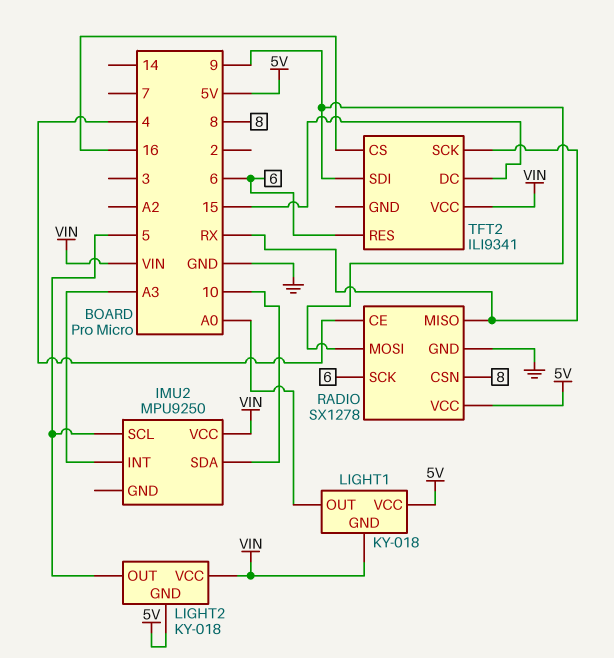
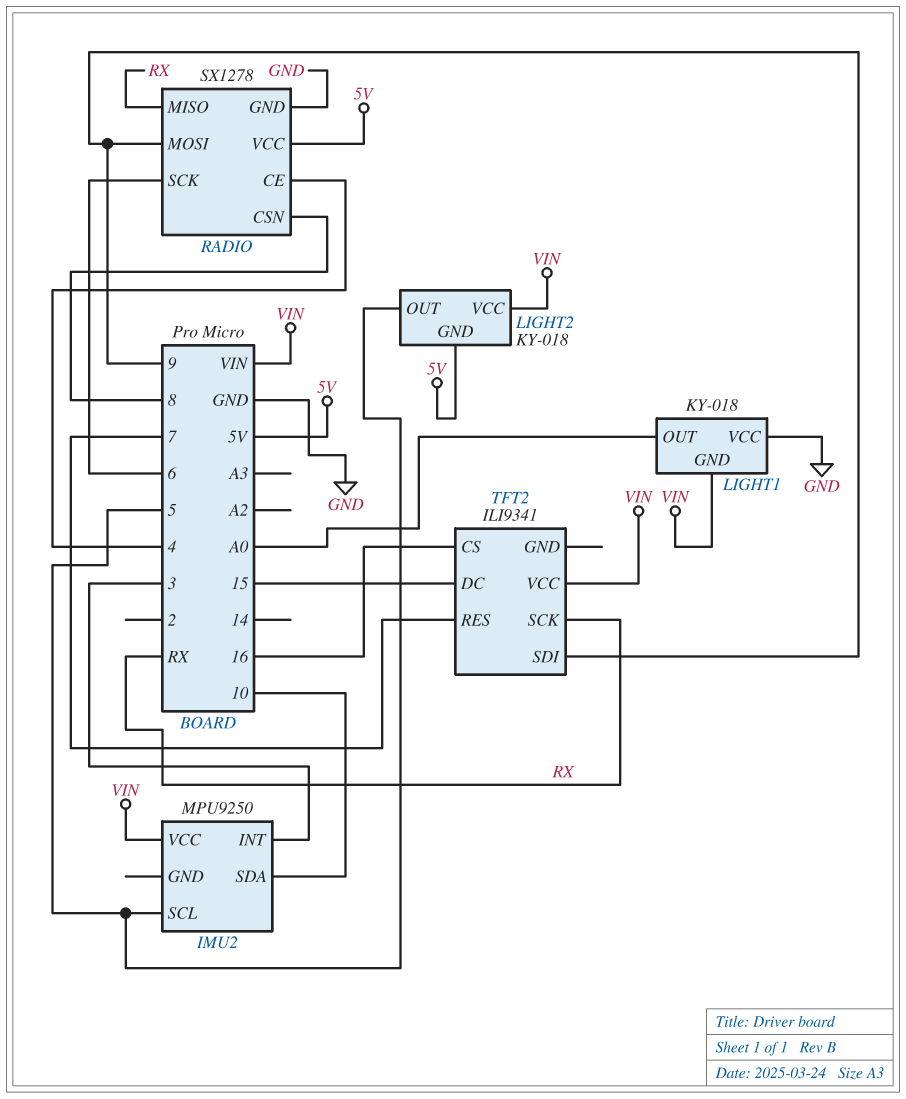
IMU2 pin INT: A3 -> 3
LIGHT1 pin VCC: 5V -> GND
TFT2 pin RES: 6 -> 7

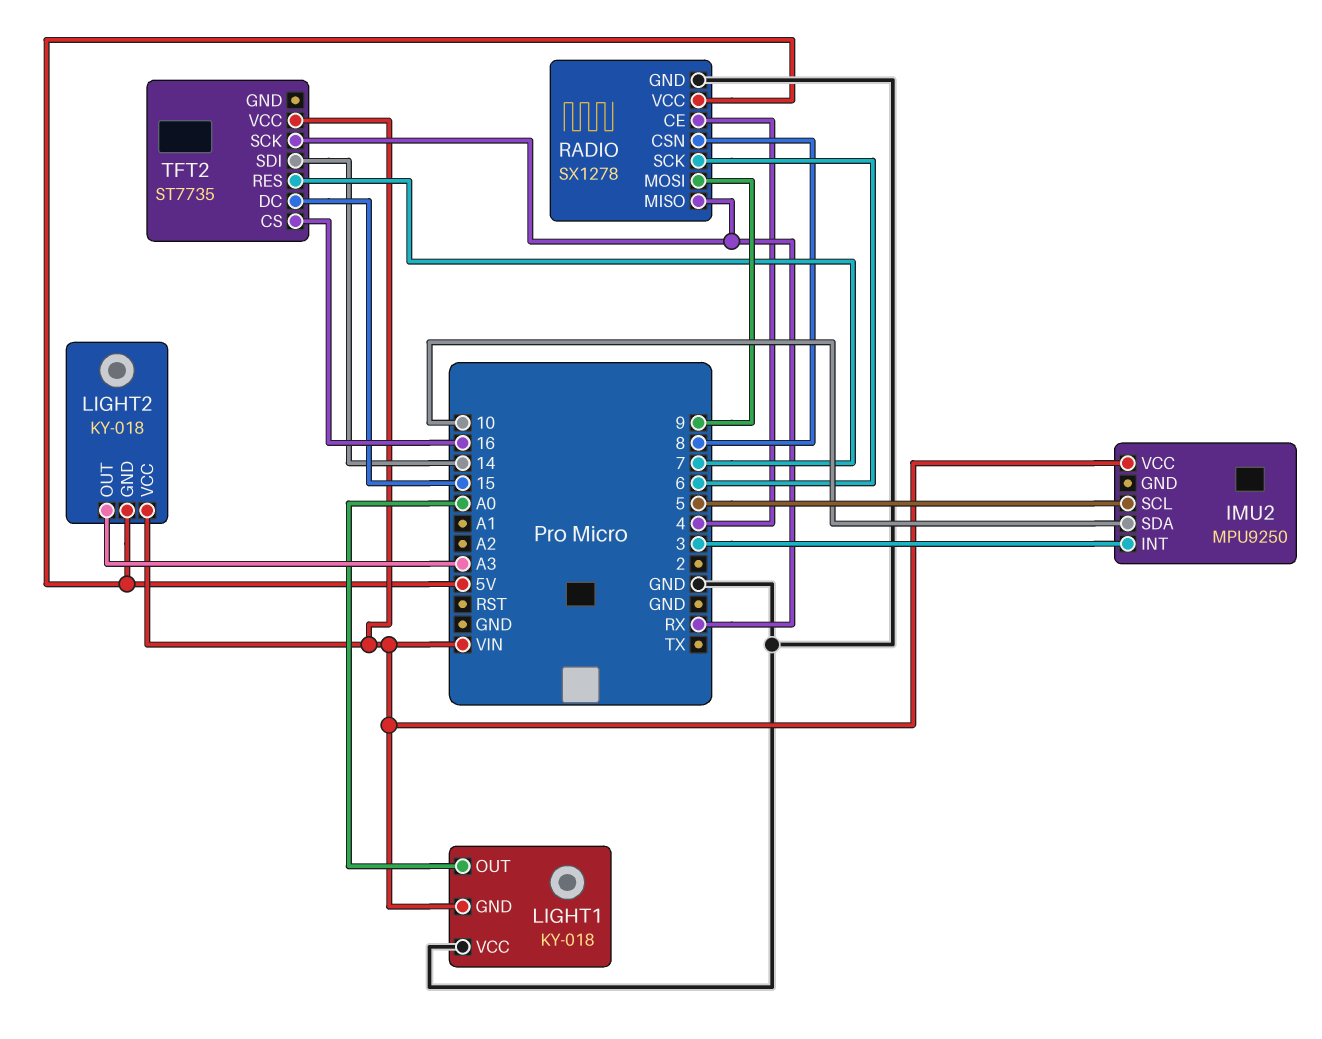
LIGHT2 pin OUT: 5 -> A3
TFT2: ILI9341 -> ST7735
TFT2 pin SDI: 9 -> 14

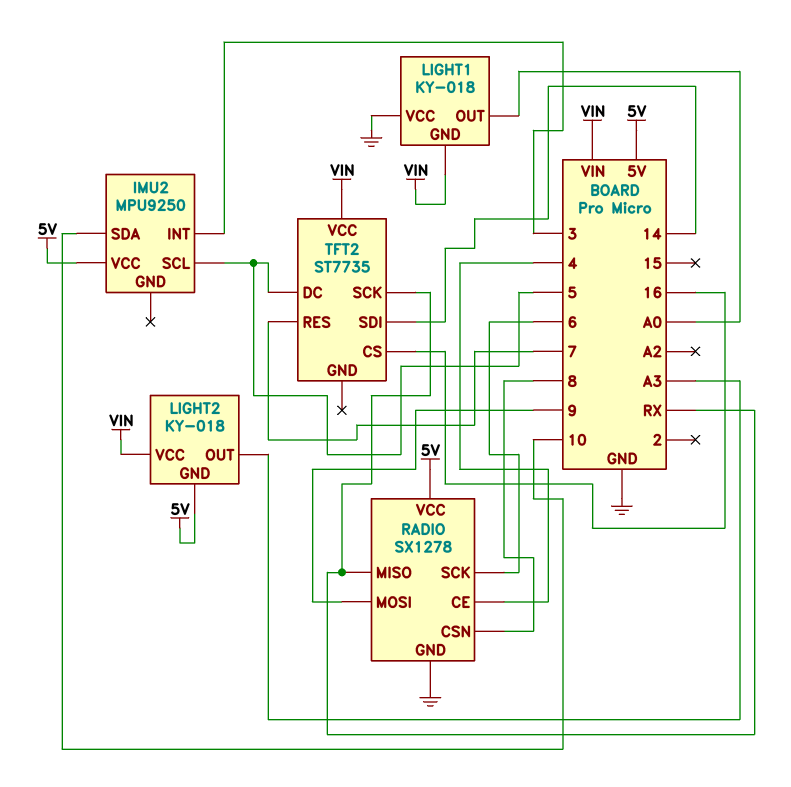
IMU2 pin VCC: VIN -> 5V
TFT2 pin DC: 15 -> 5

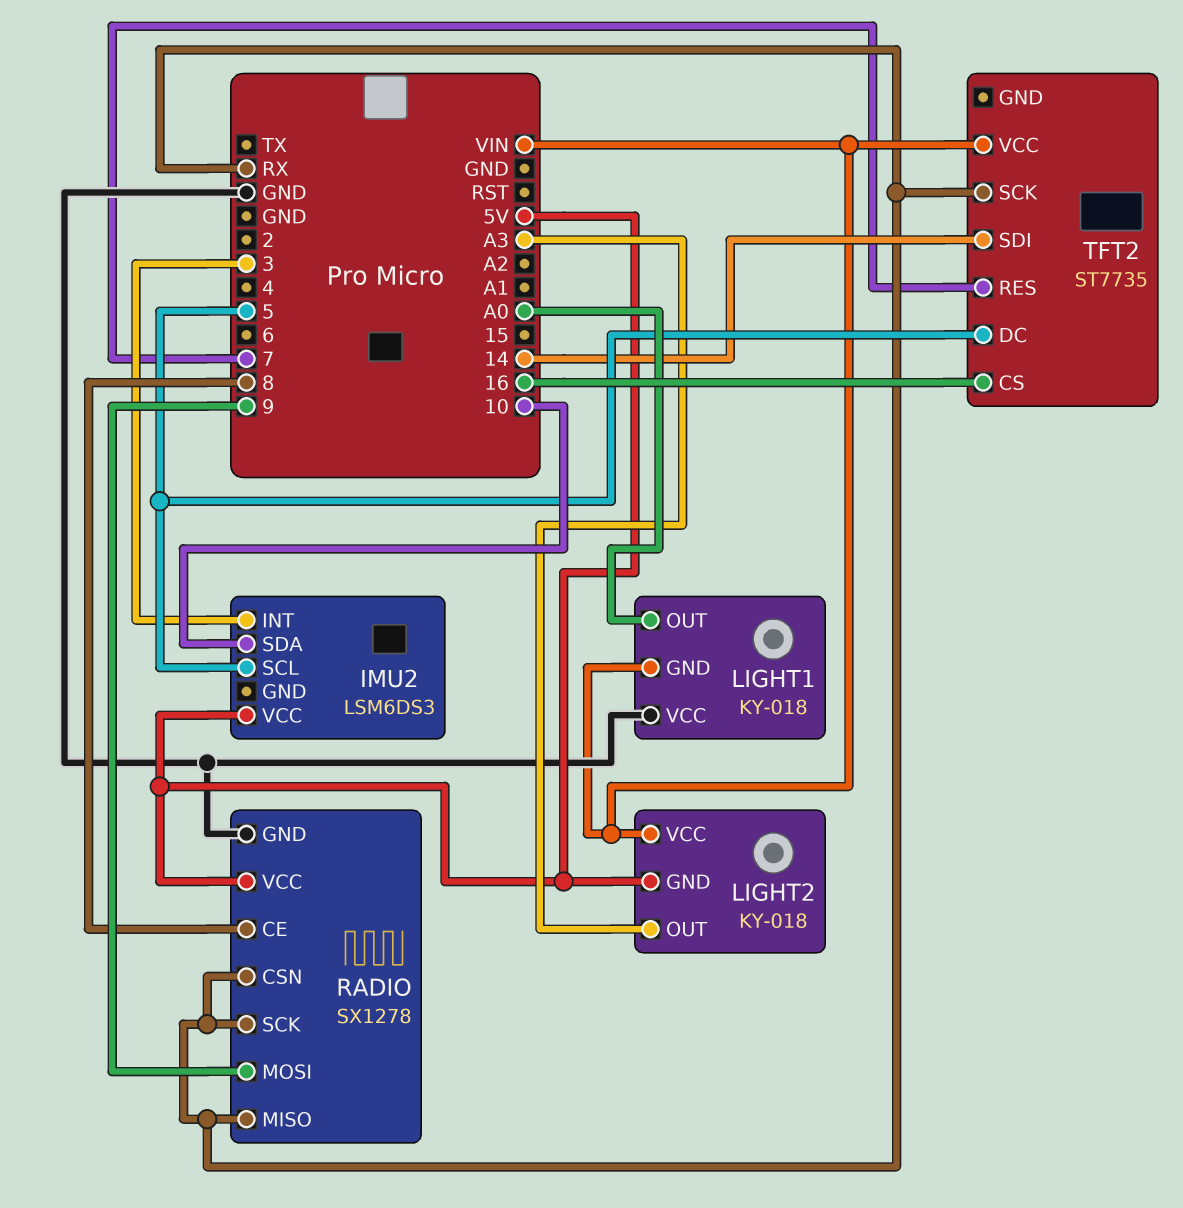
IMU2: MPU9250 -> LSM6DS3
RADIO pin CE: 4 -> 8
RADIO pin CSN: 8 -> RX
RADIO pin SCK: 6 -> RX

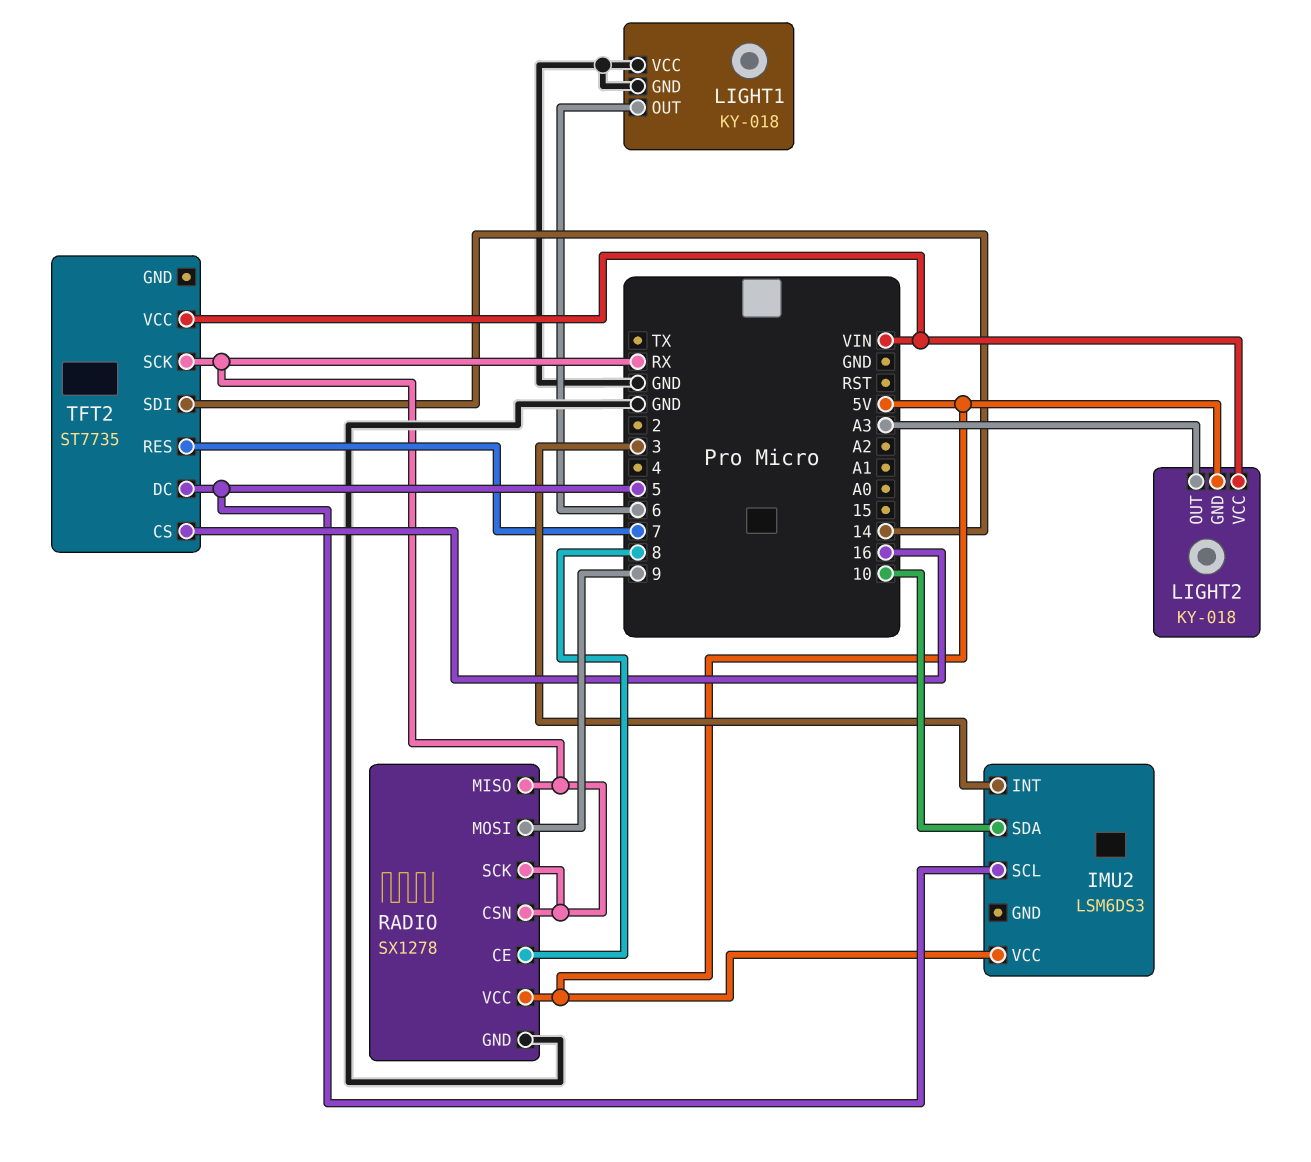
LIGHT1 pin GND: VIN -> GND
LIGHT1 pin OUT: A0 -> 6

